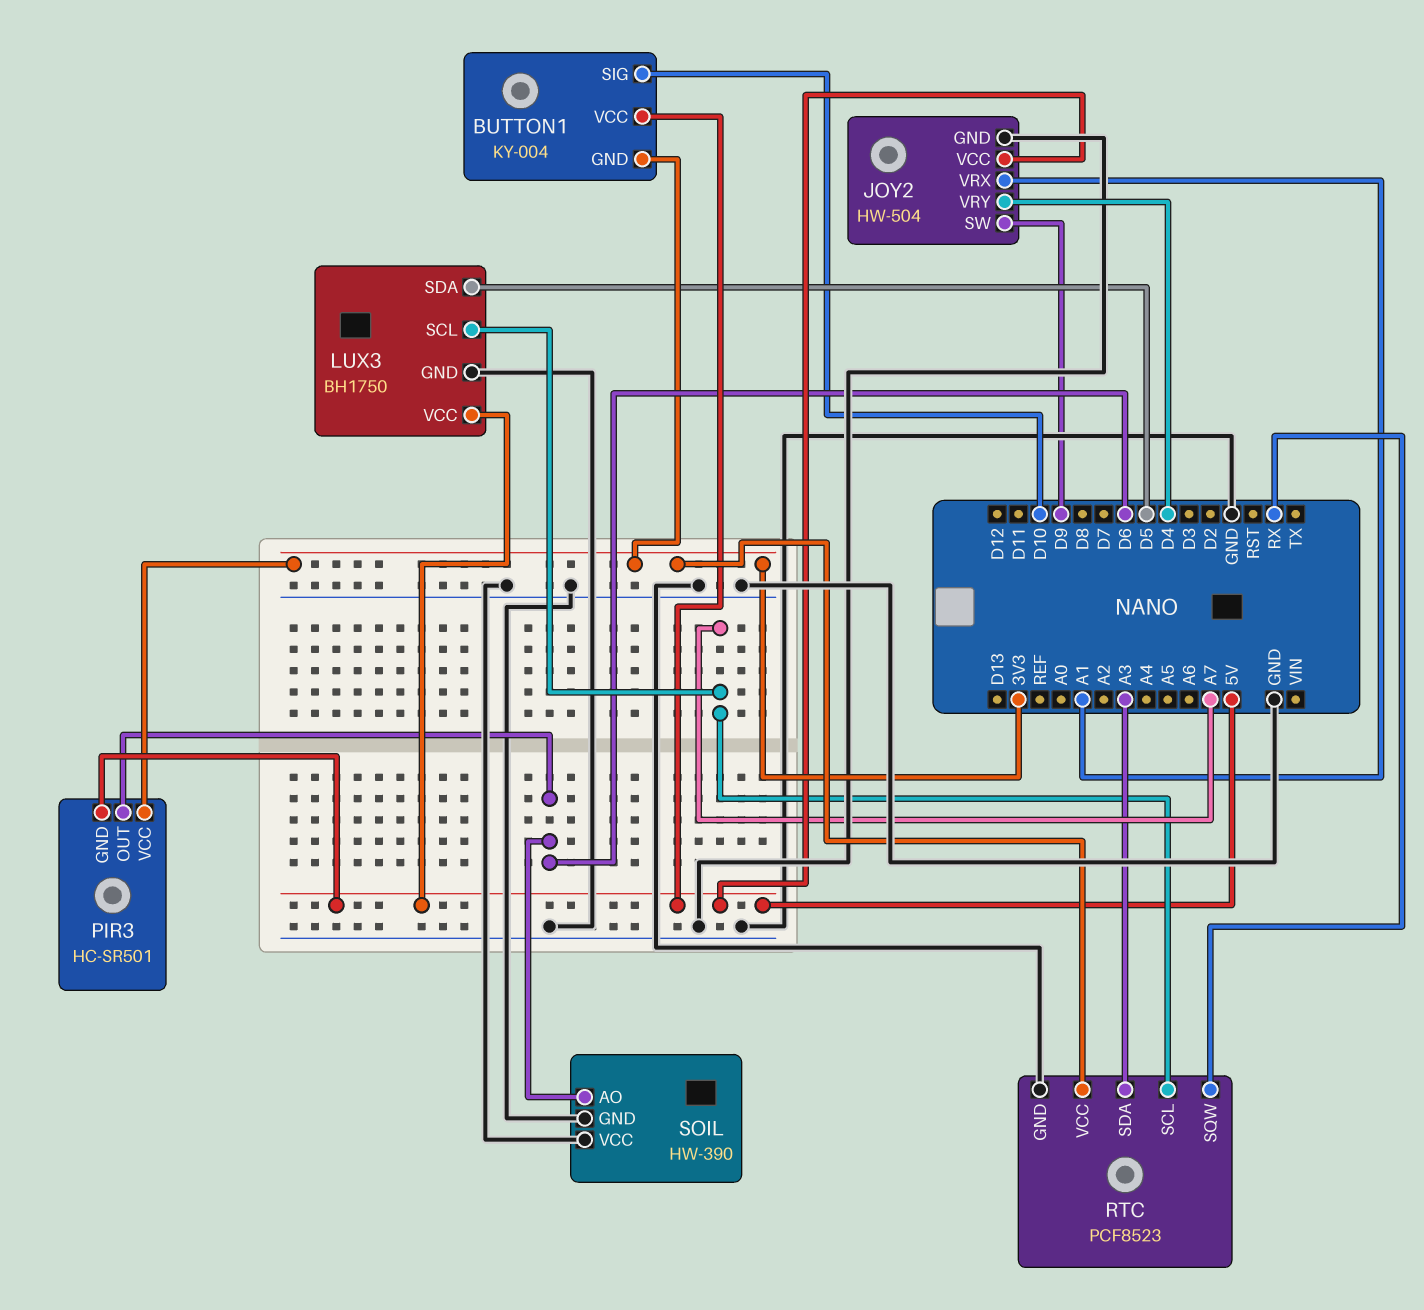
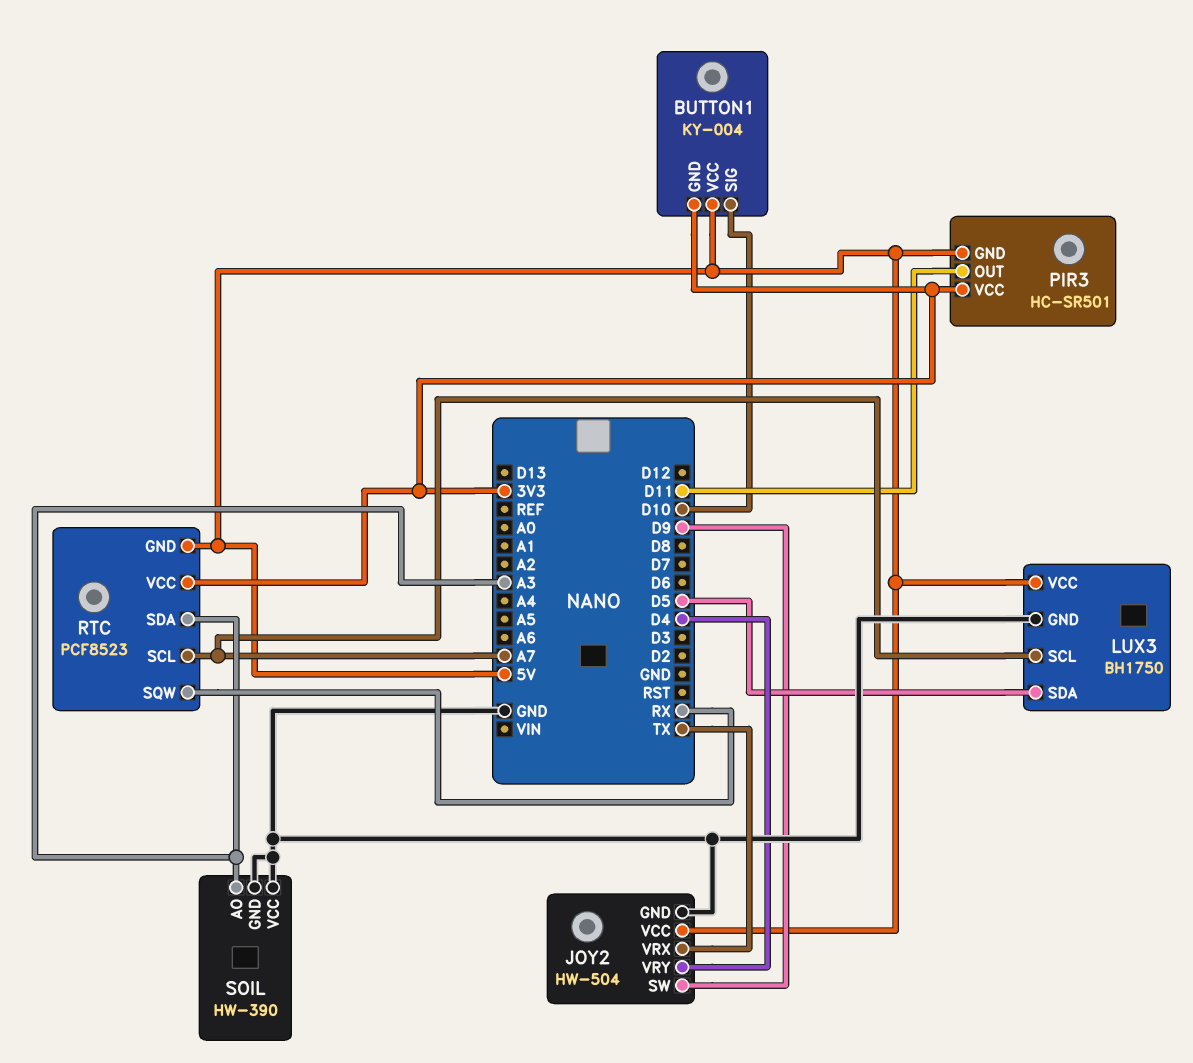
JOY2 pin VRX: A1 -> TX
PIR3 pin OUT: D6 -> D11
RTC pin GND: GND -> 5V
SOIL pin AO: D6 -> A3

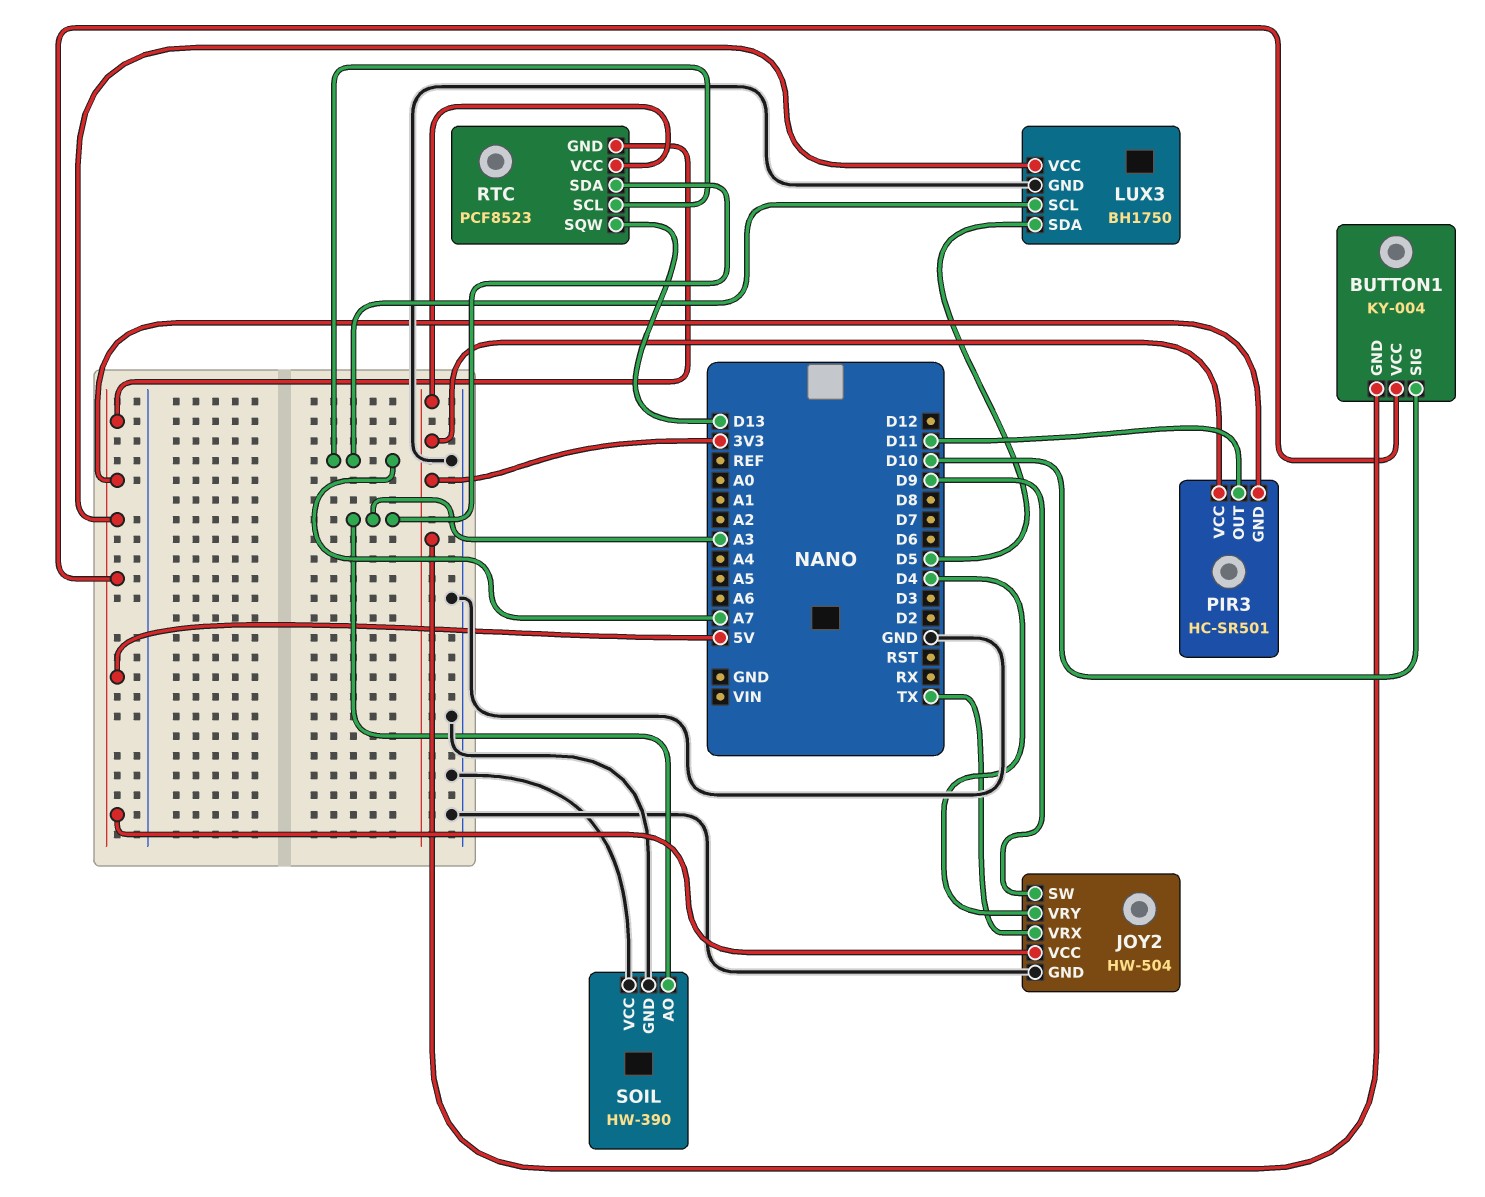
RTC pin SQW: RX -> D13

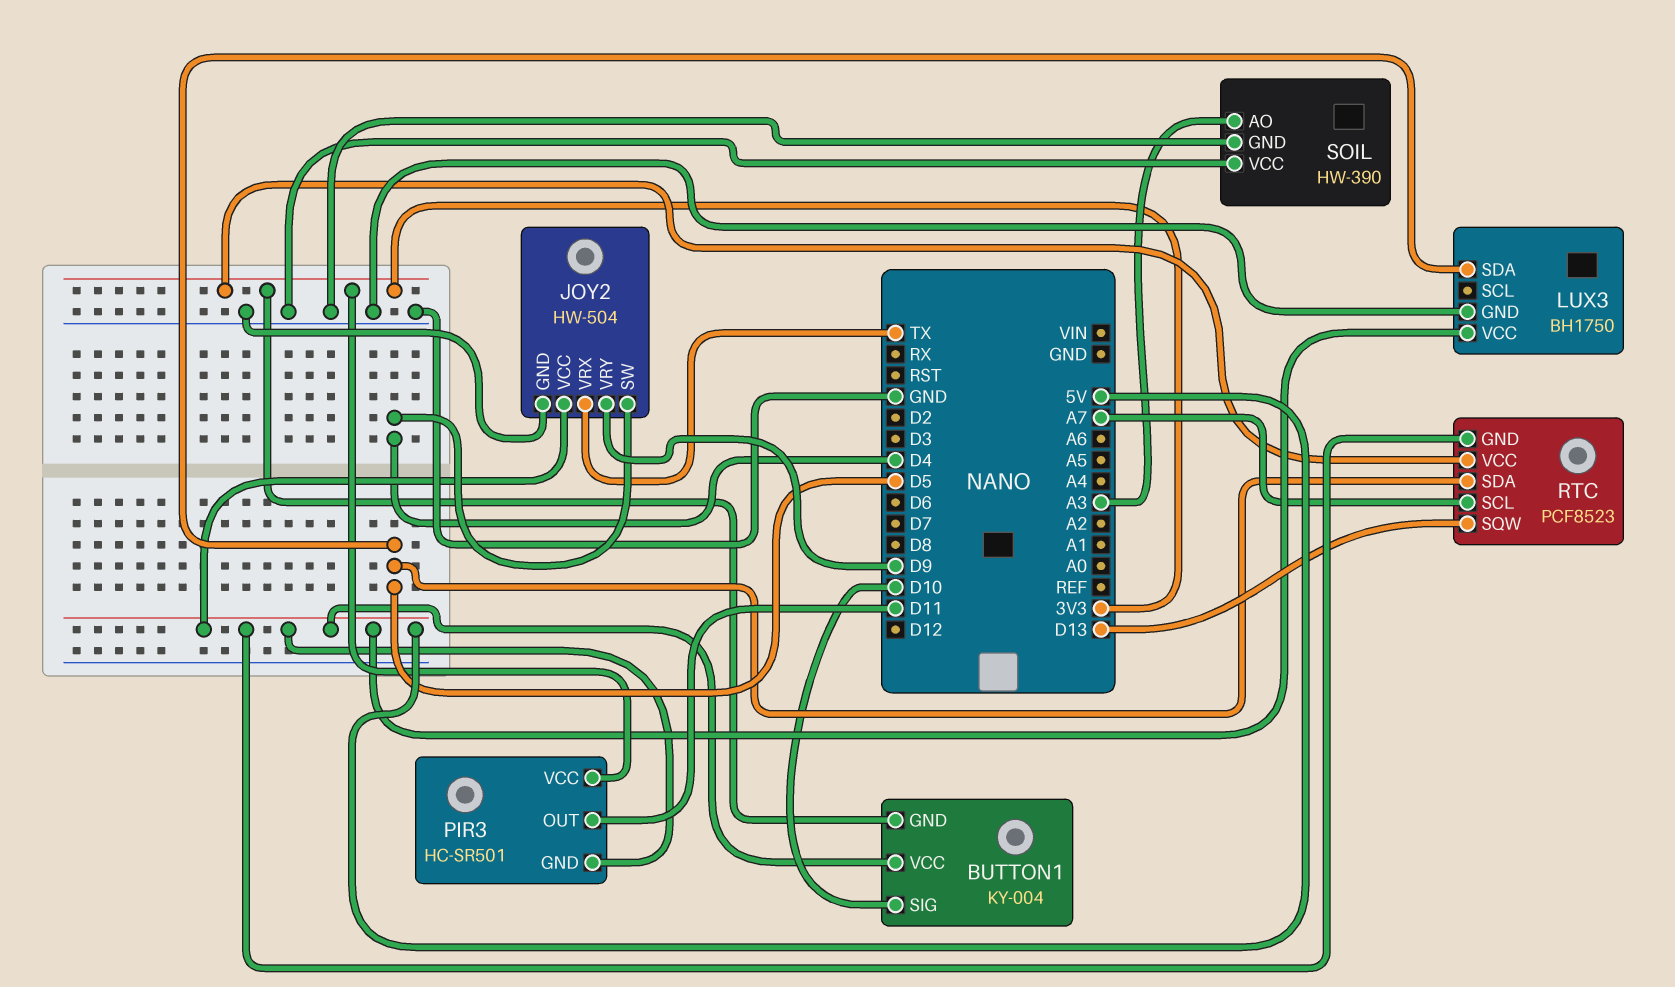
JOY2 pin SW: D9 -> D4
JOY2 pin VRY: D4 -> D9
LUX3 pin SCL: A7 -> none
RTC pin SDA: A3 -> D5

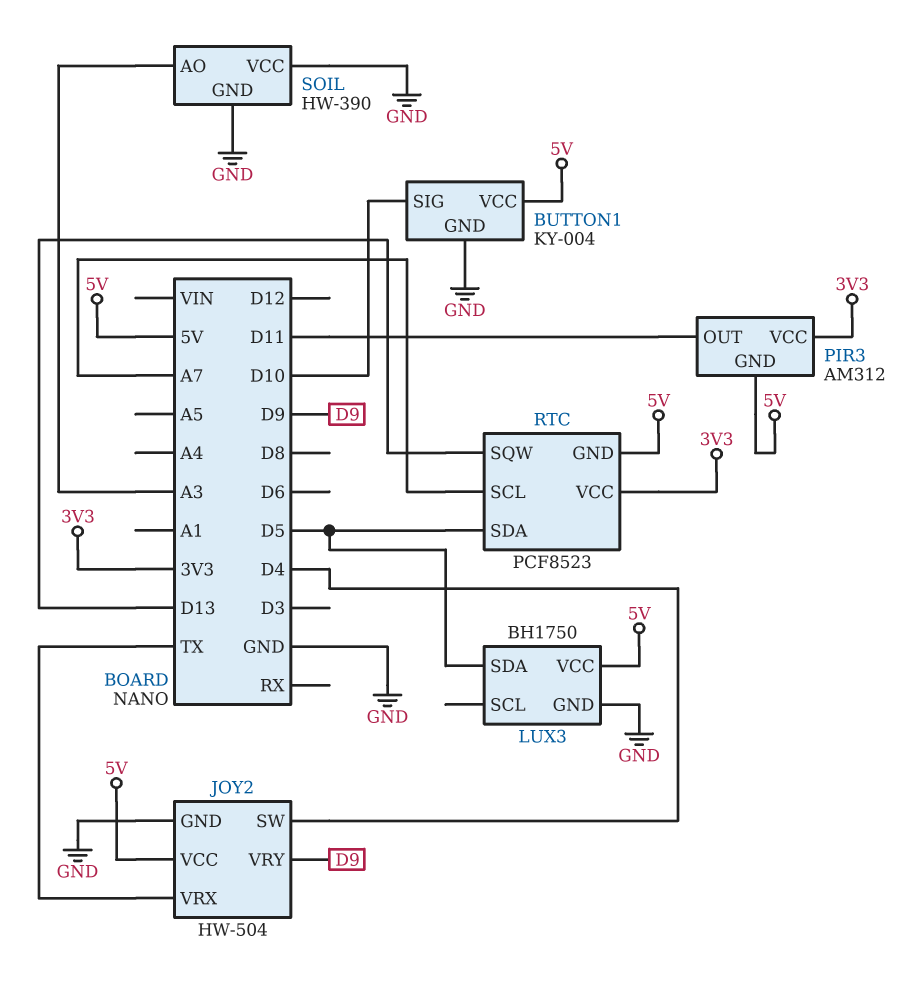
BUTTON1 pin GND: 3V3 -> GND
PIR3: HC-SR501 -> AM312

